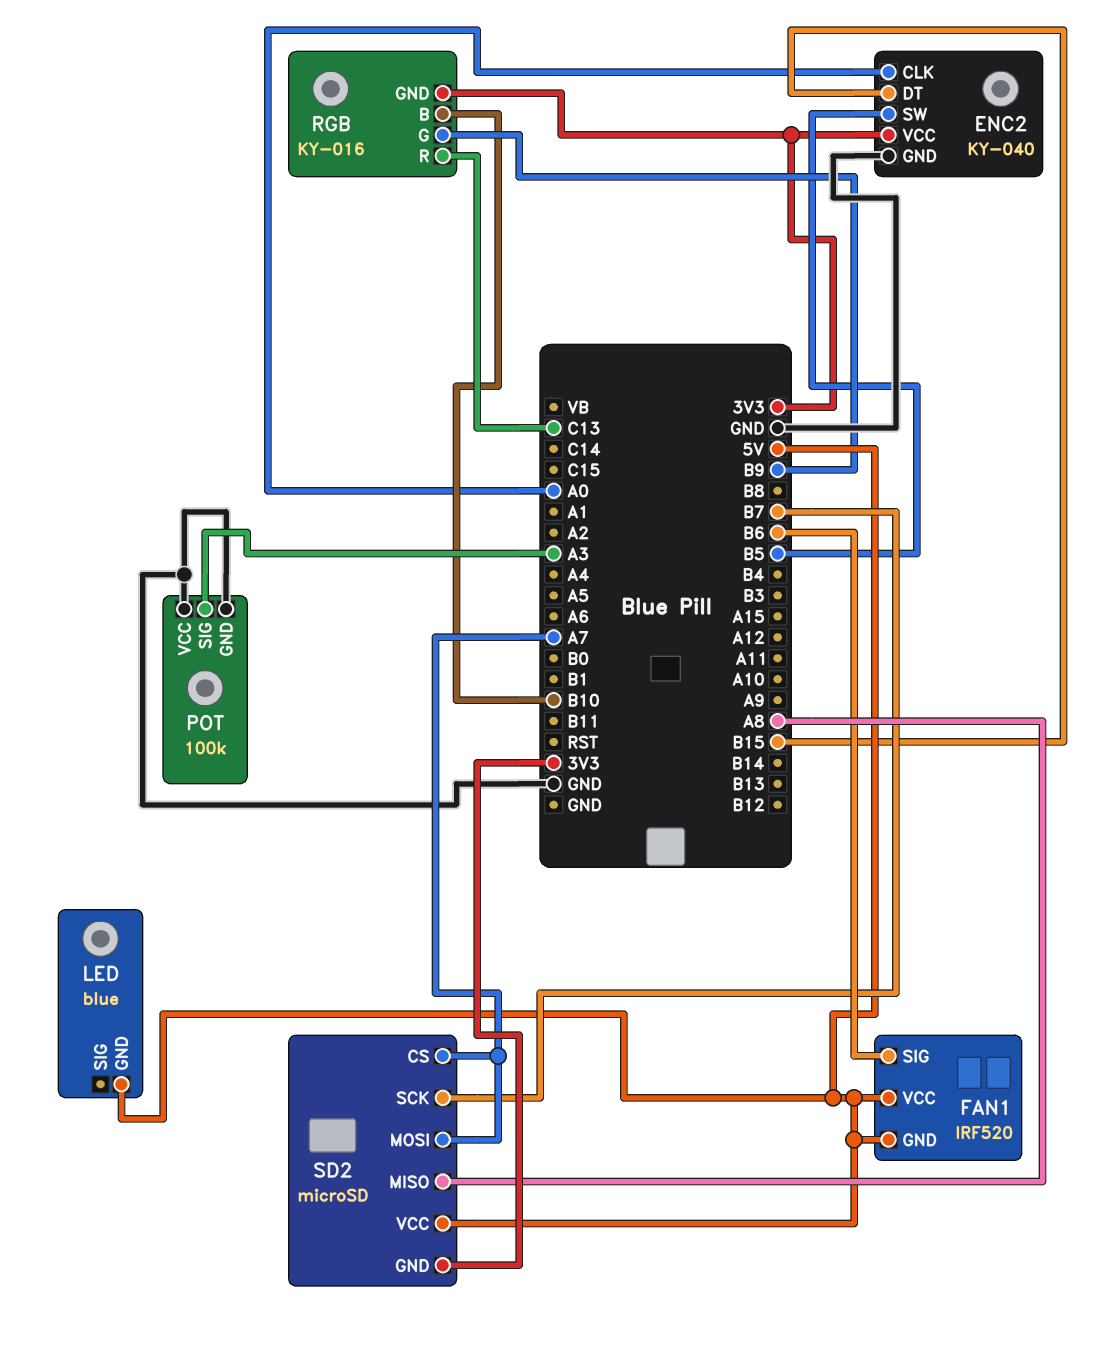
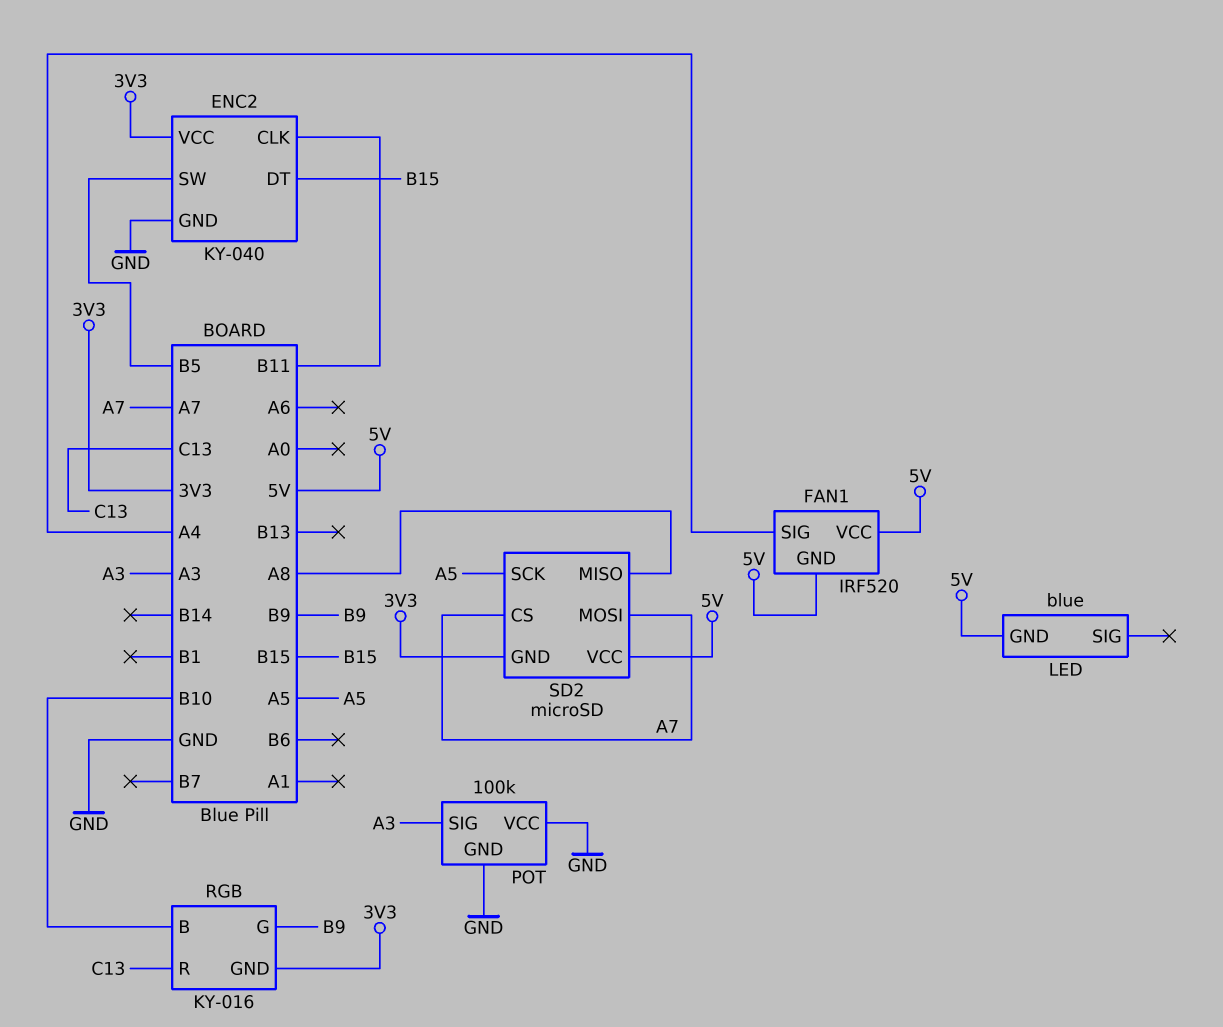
ENC2 pin CLK: A0 -> B11
FAN1 pin SIG: B6 -> A4
SD2 pin SCK: B7 -> A5

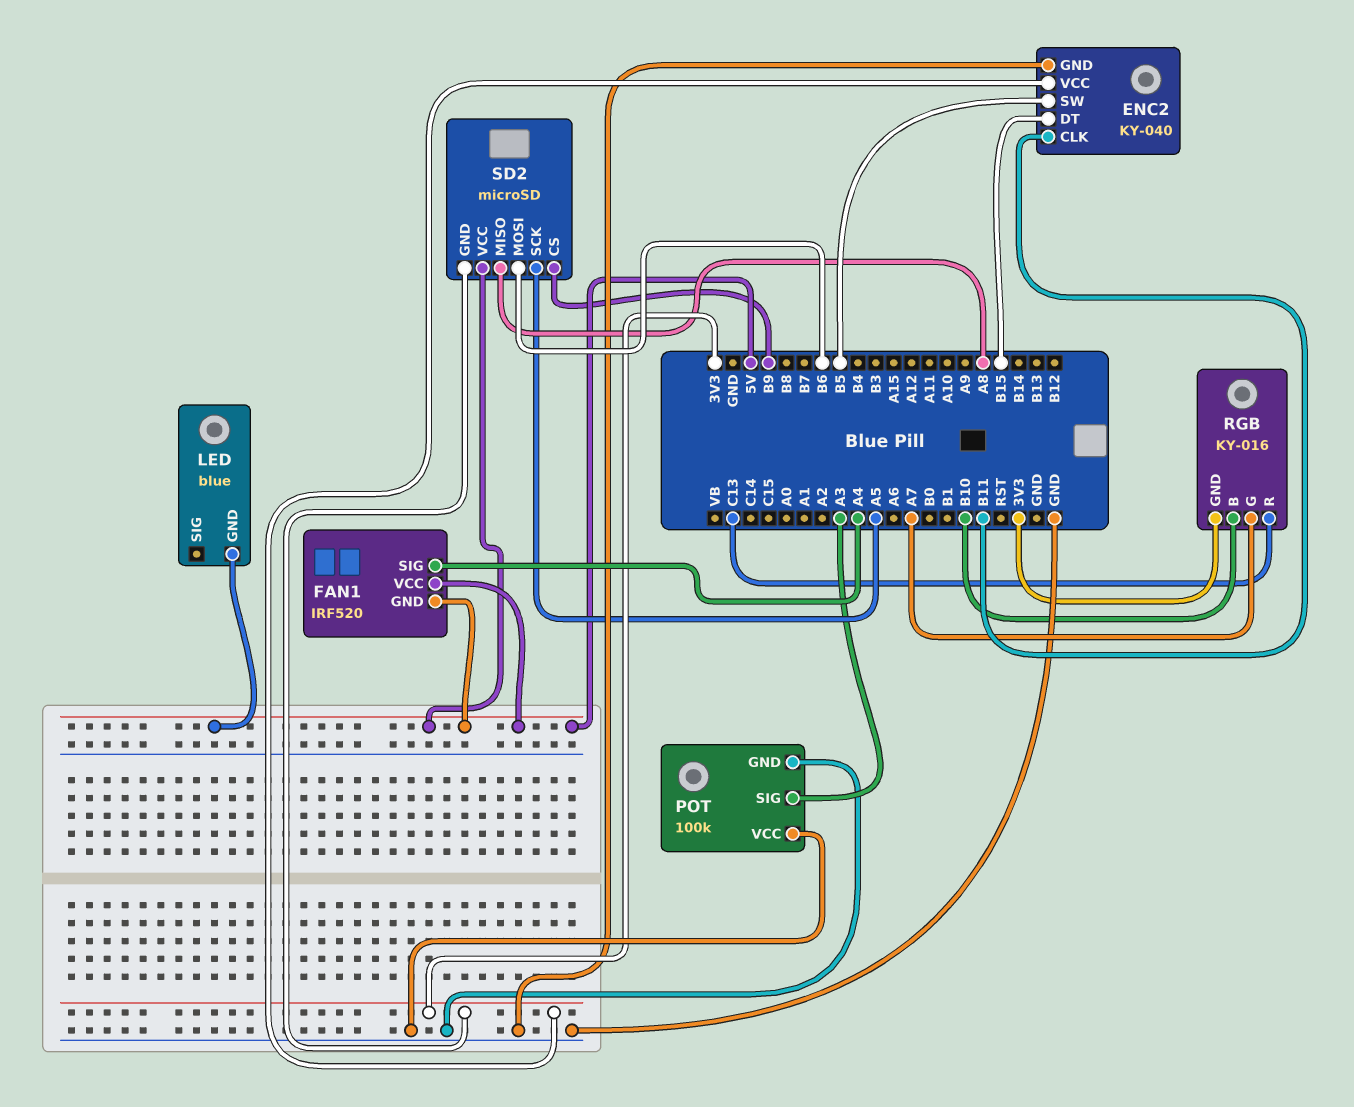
RGB pin G: B9 -> A7
SD2 pin CS: A7 -> B9
SD2 pin MOSI: A7 -> B6

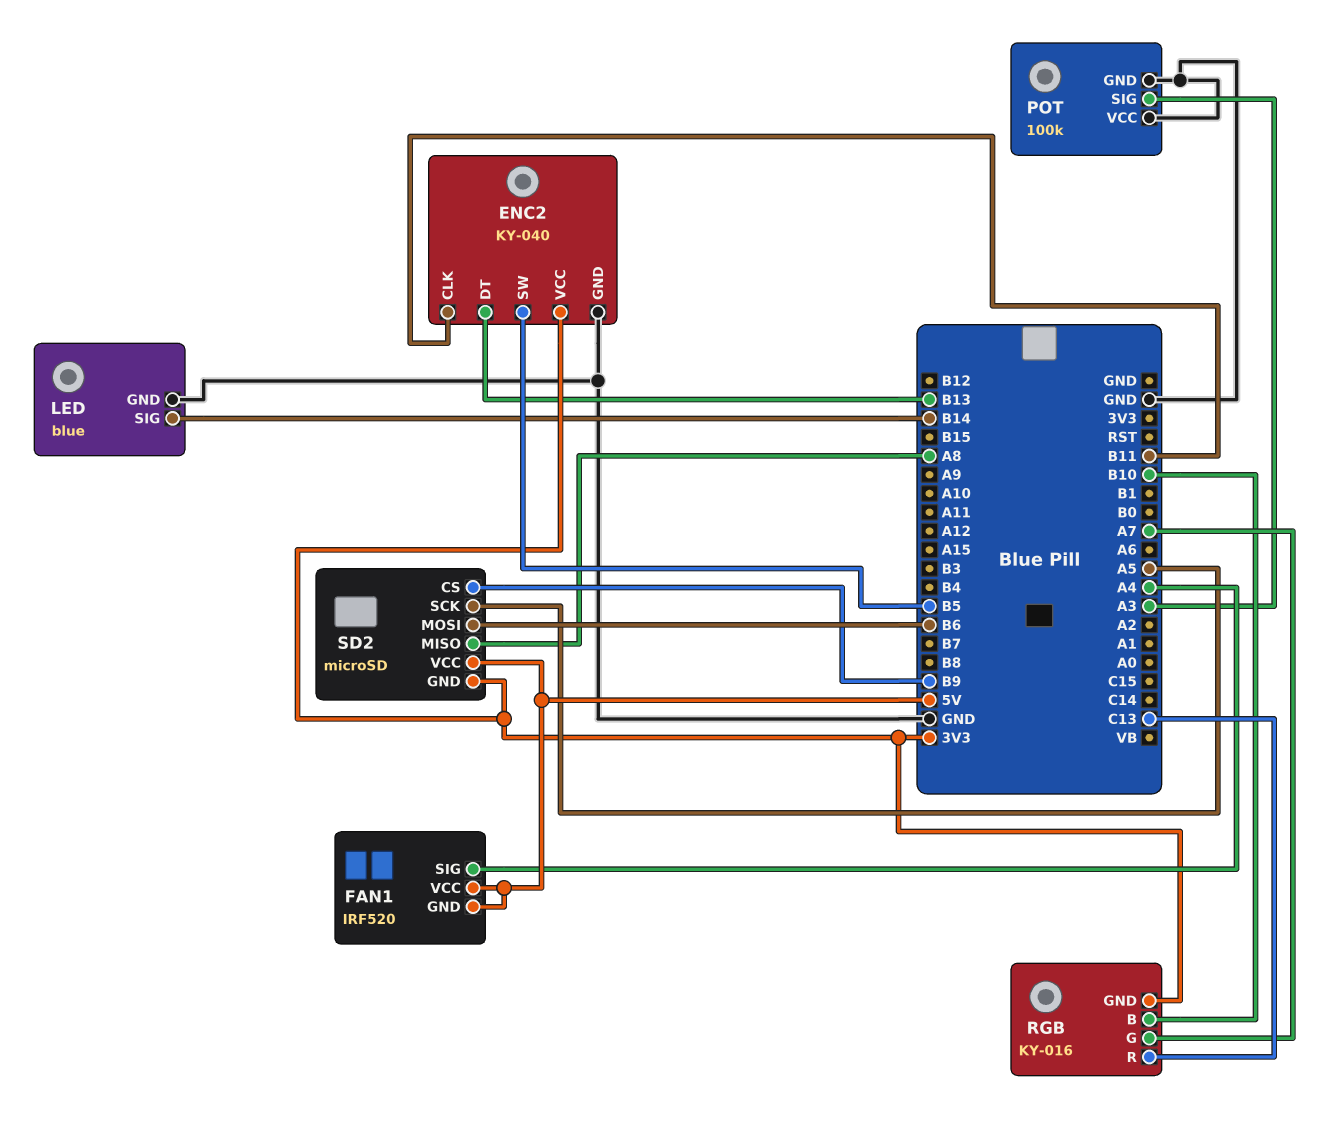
ENC2 pin DT: B15 -> B13
LED pin GND: 5V -> GND
LED pin SIG: none -> B14

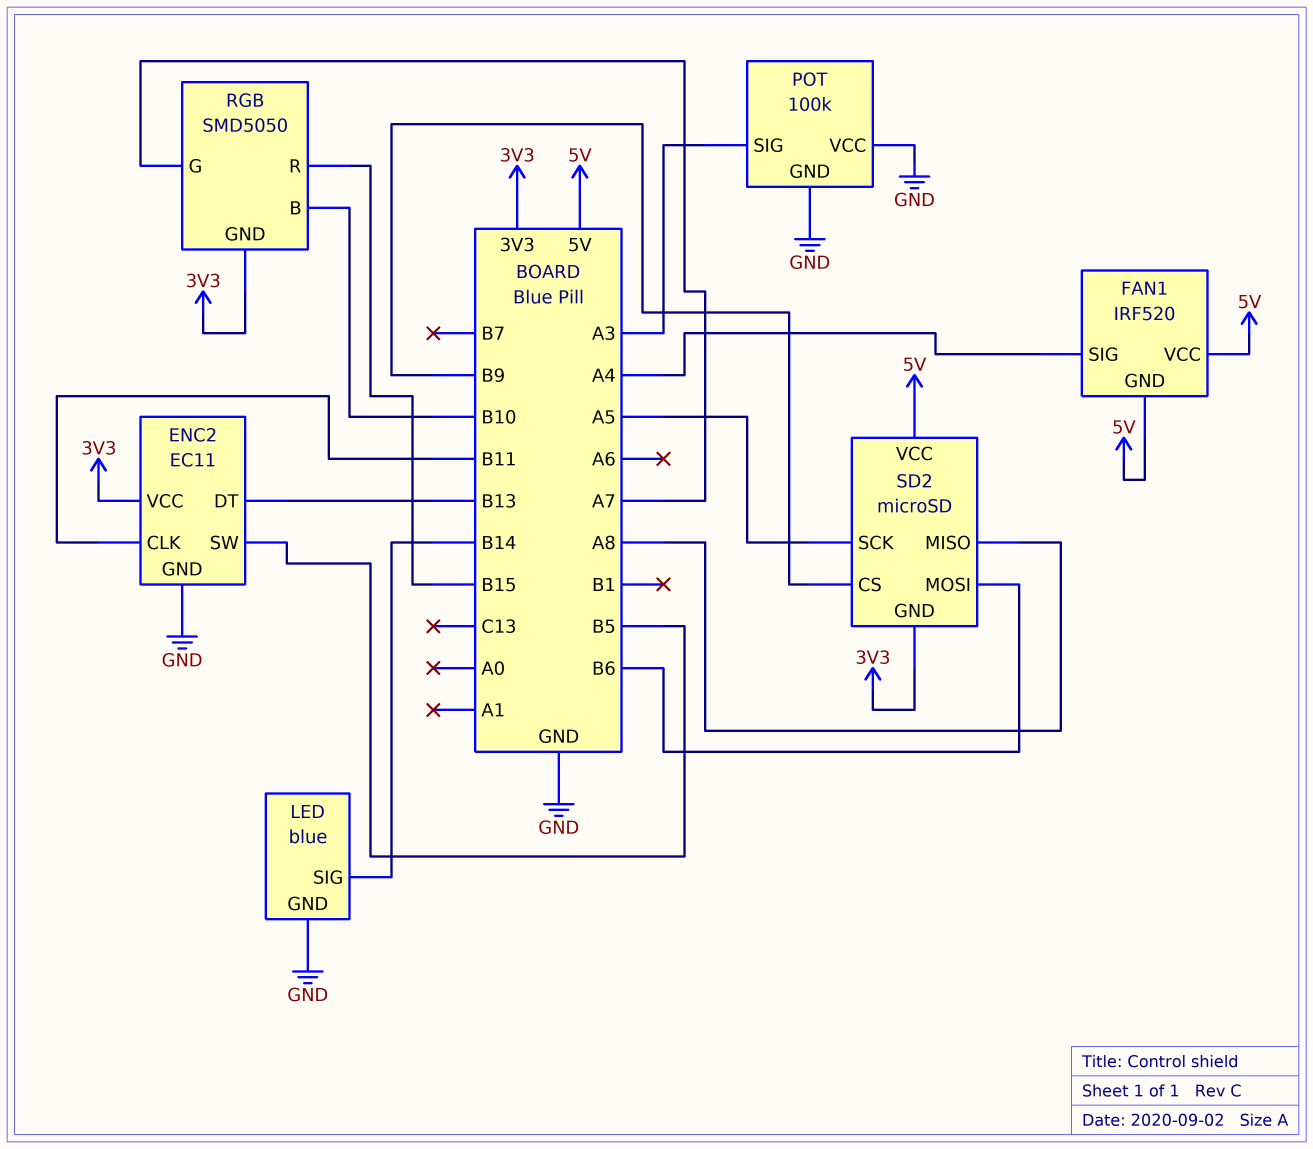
ENC2: KY-040 -> EC11
RGB: KY-016 -> SMD5050
RGB pin R: C13 -> B15

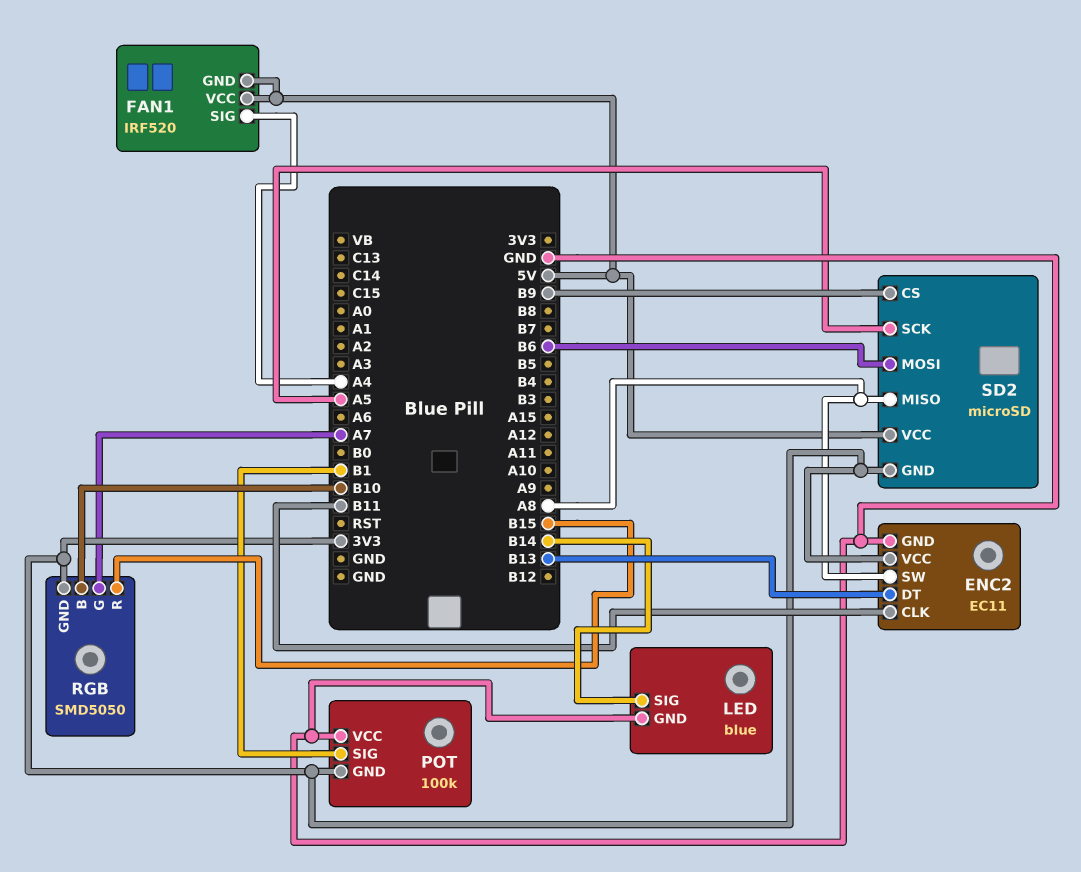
ENC2 pin SW: B5 -> A8
POT pin GND: GND -> 3V3
POT pin SIG: A3 -> B1

